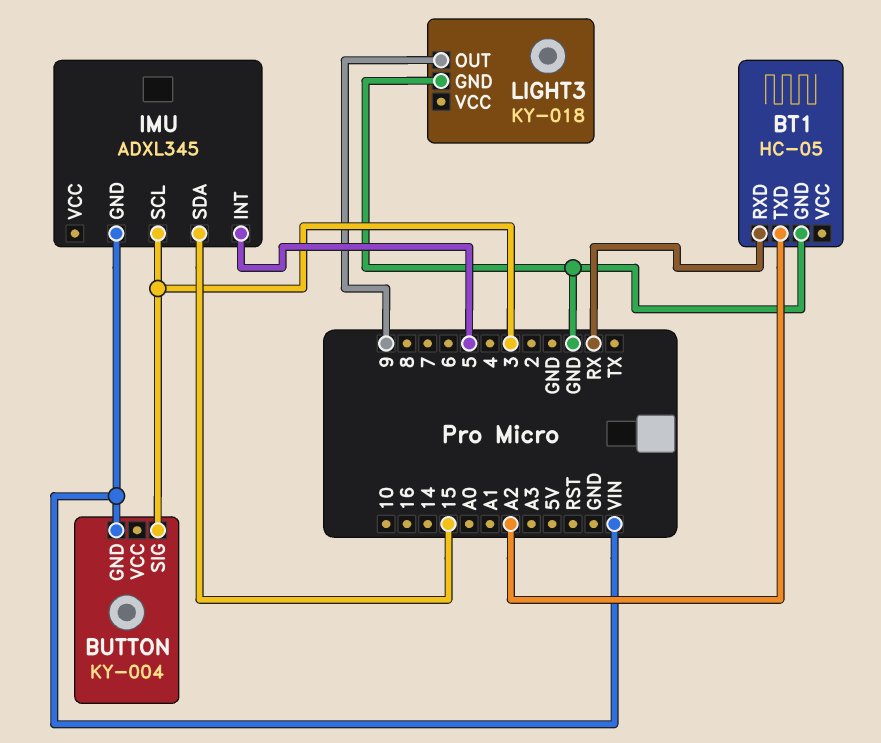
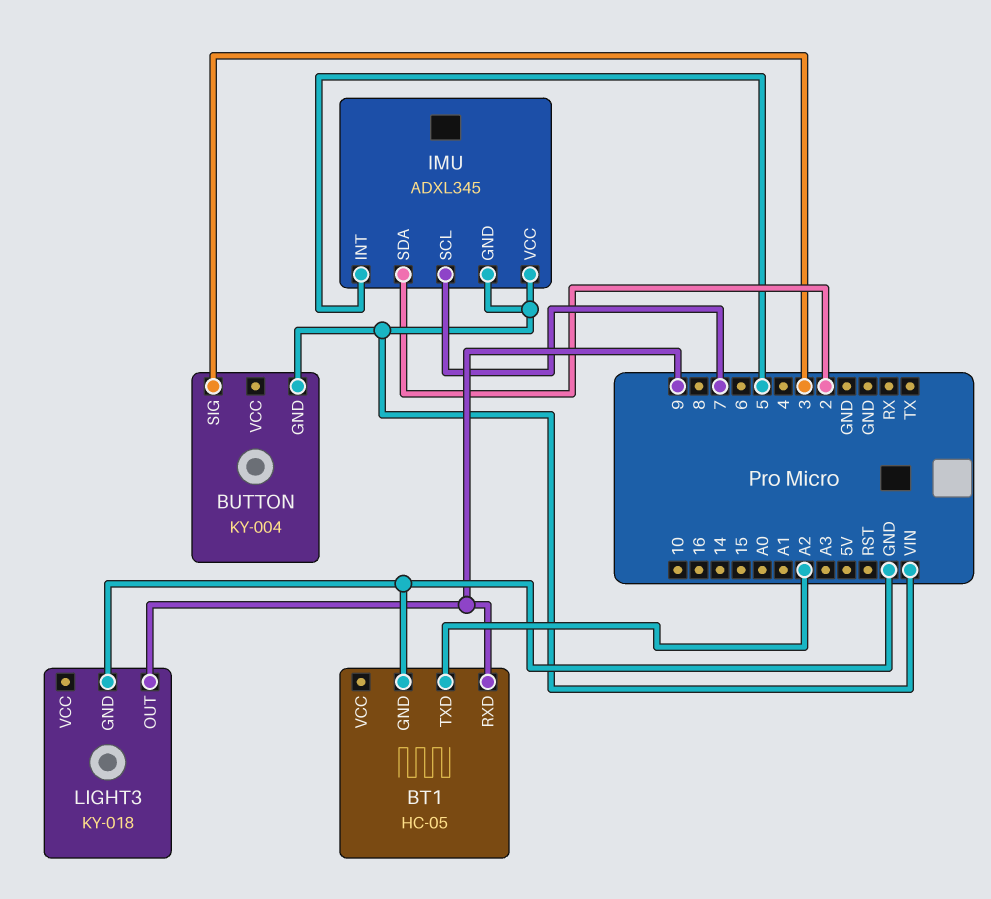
BT1 pin RXD: RX -> 9
IMU pin SCL: 3 -> 7
IMU pin SDA: 15 -> 2
IMU pin VCC: none -> VIN

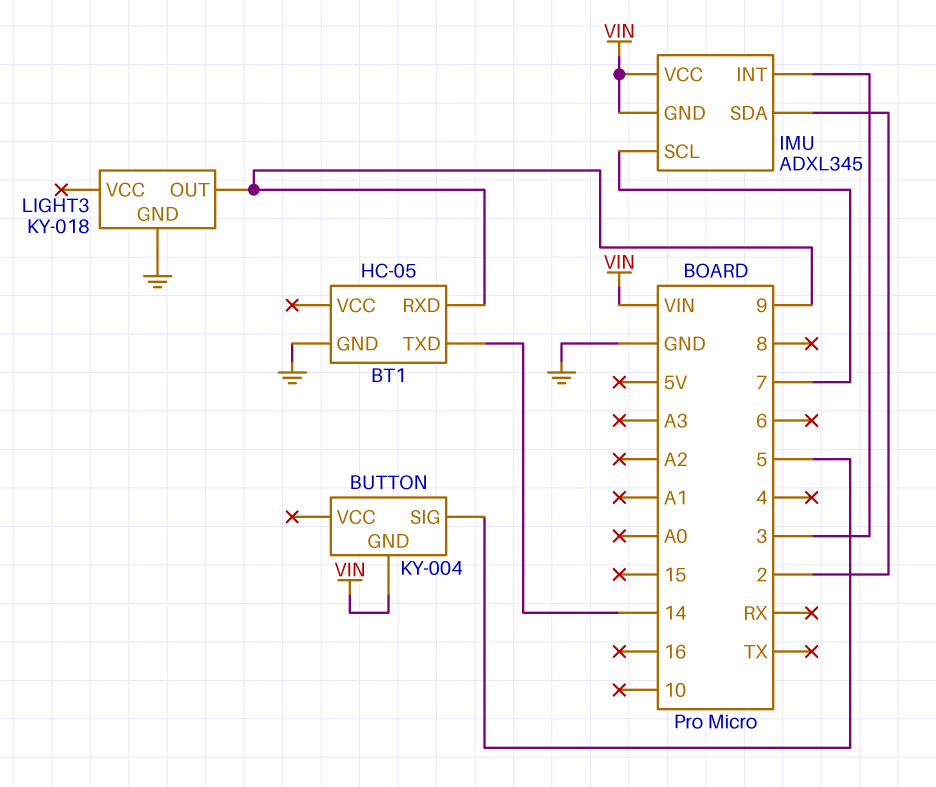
BT1 pin TXD: A2 -> 14
BUTTON pin SIG: 3 -> 5
IMU pin INT: 5 -> 3

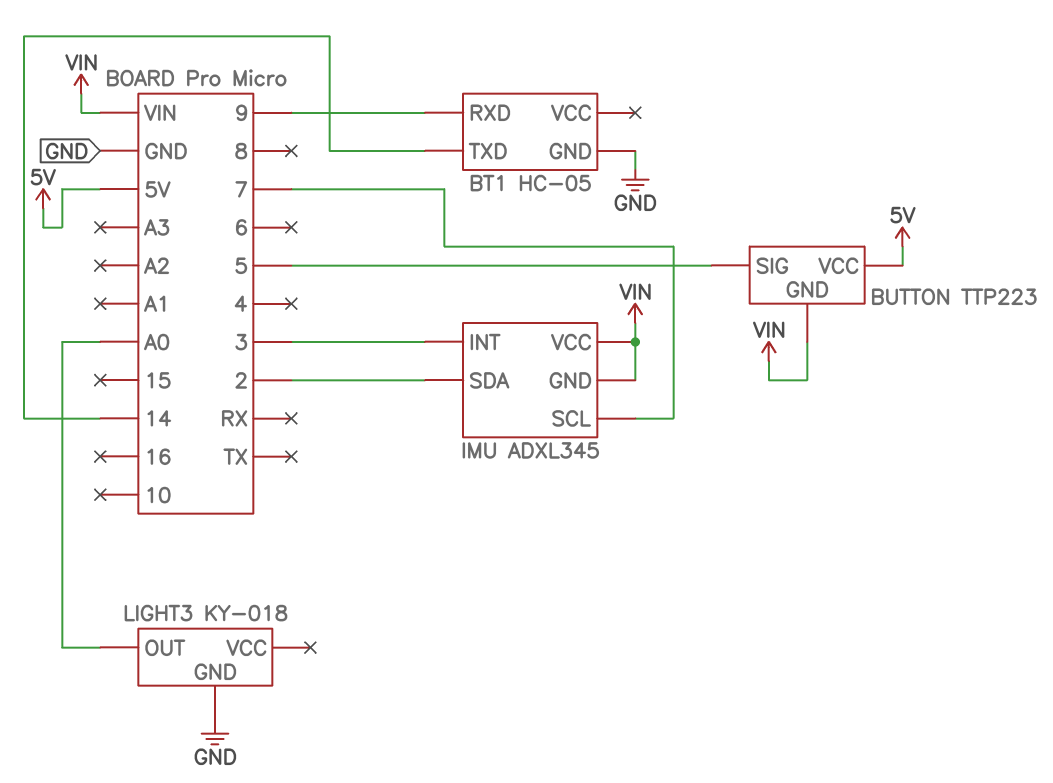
BUTTON: KY-004 -> TTP223
BUTTON pin VCC: none -> 5V
LIGHT3 pin OUT: 9 -> A0

